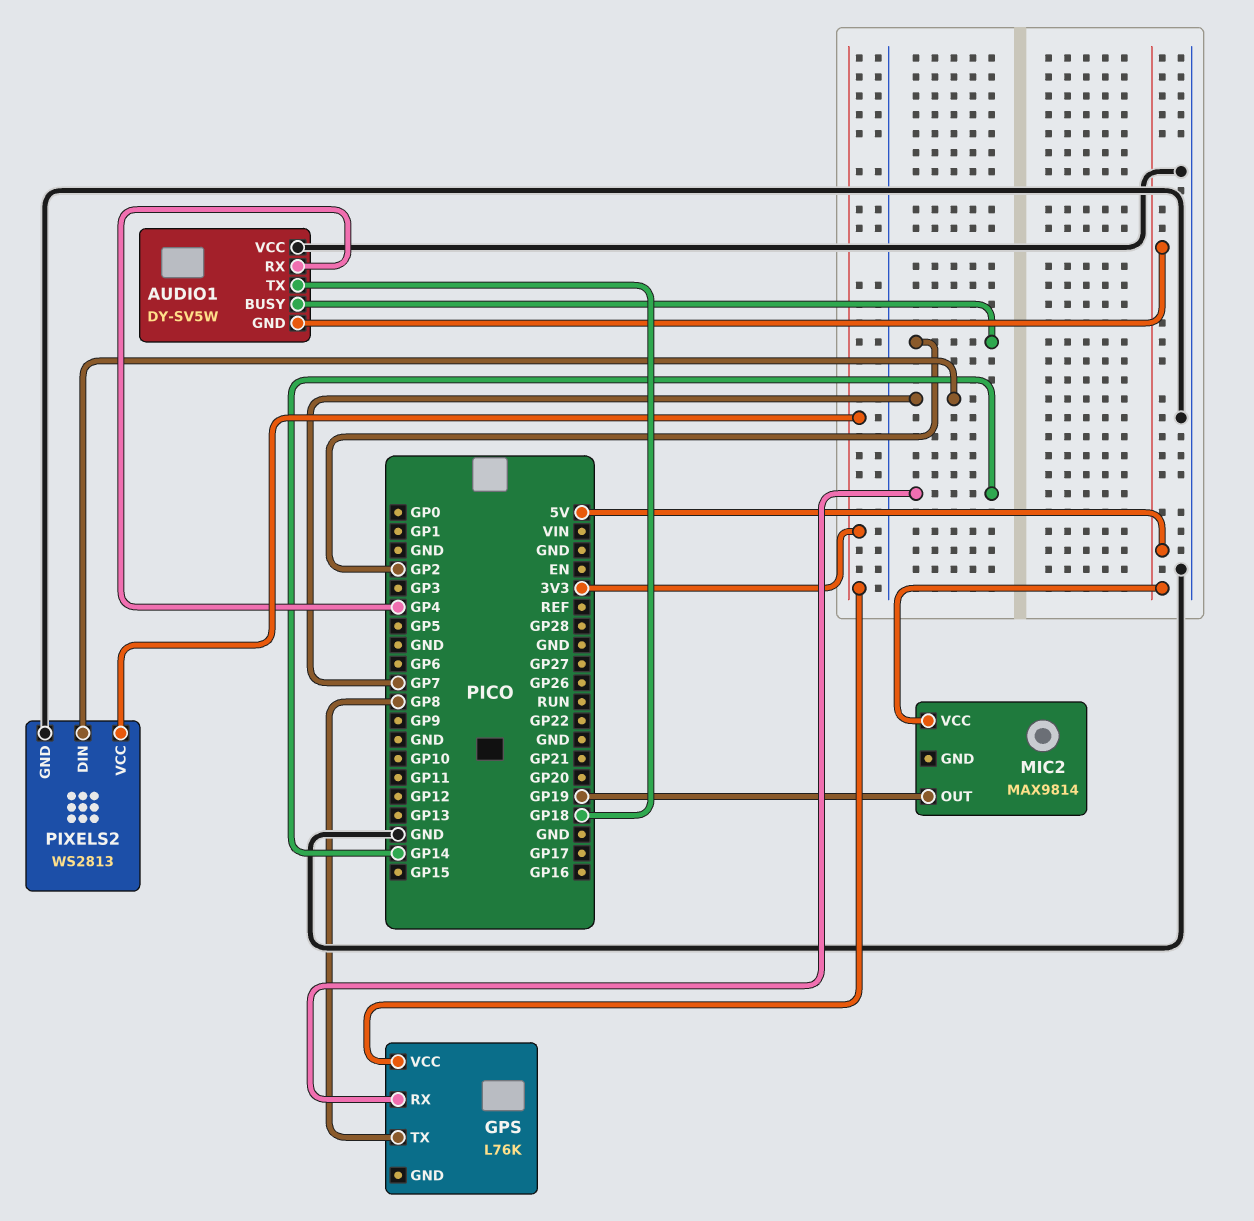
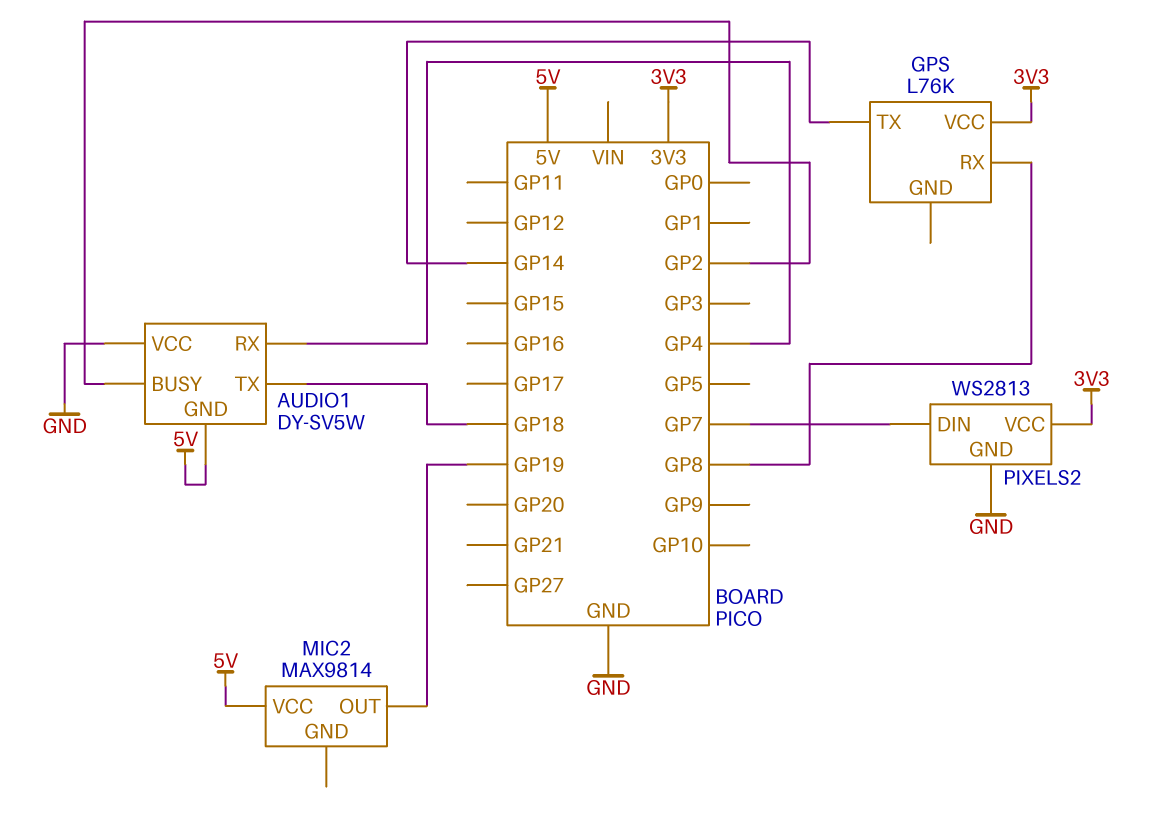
GPS pin RX: GP14 -> GP8
GPS pin TX: GP8 -> GP14

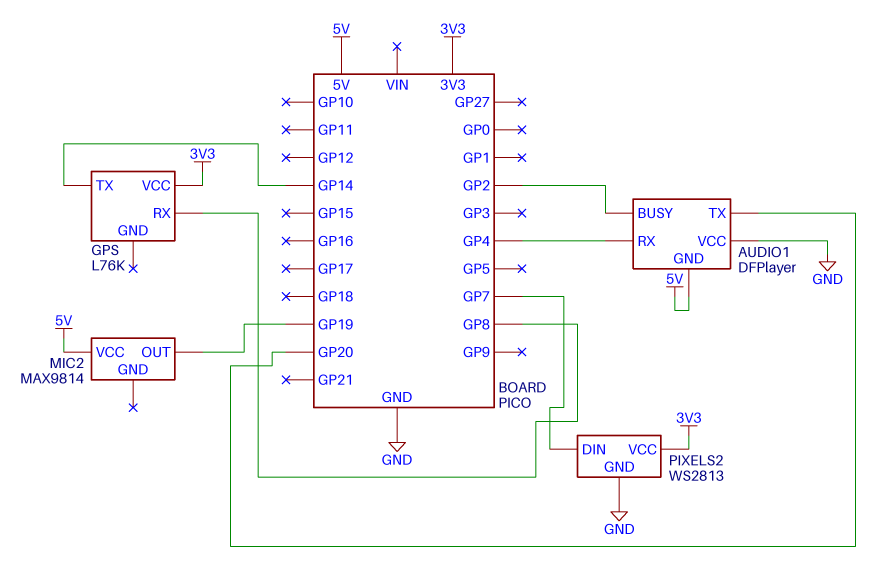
AUDIO1: DY-SV5W -> DFPlayer
AUDIO1 pin TX: GP18 -> GP20

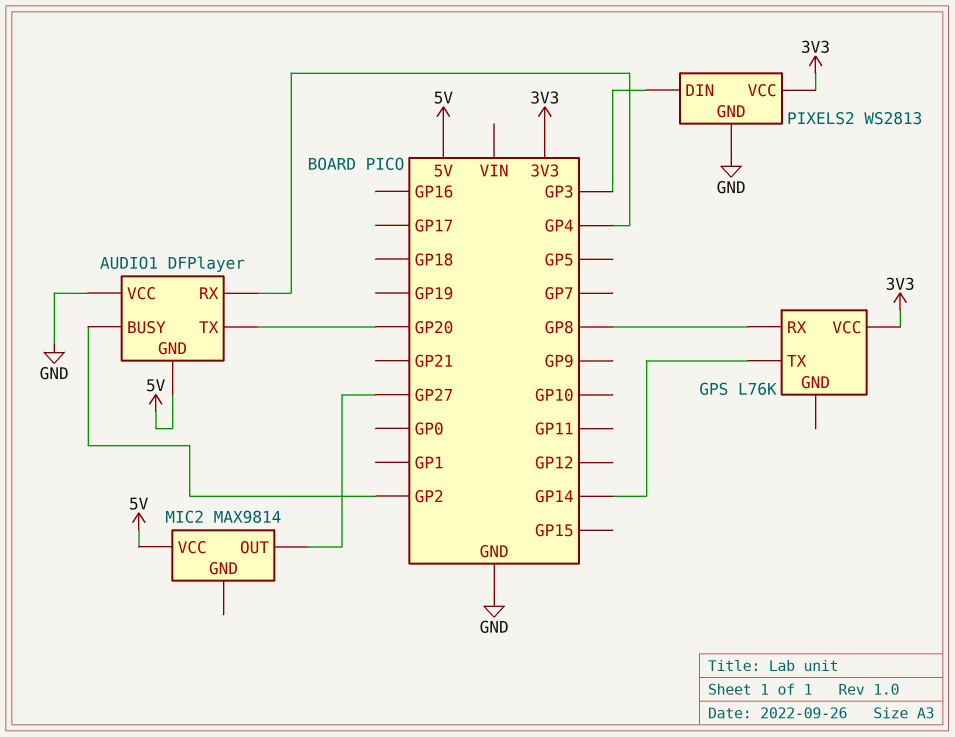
MIC2 pin OUT: GP19 -> GP27
PIXELS2 pin DIN: GP7 -> GP3

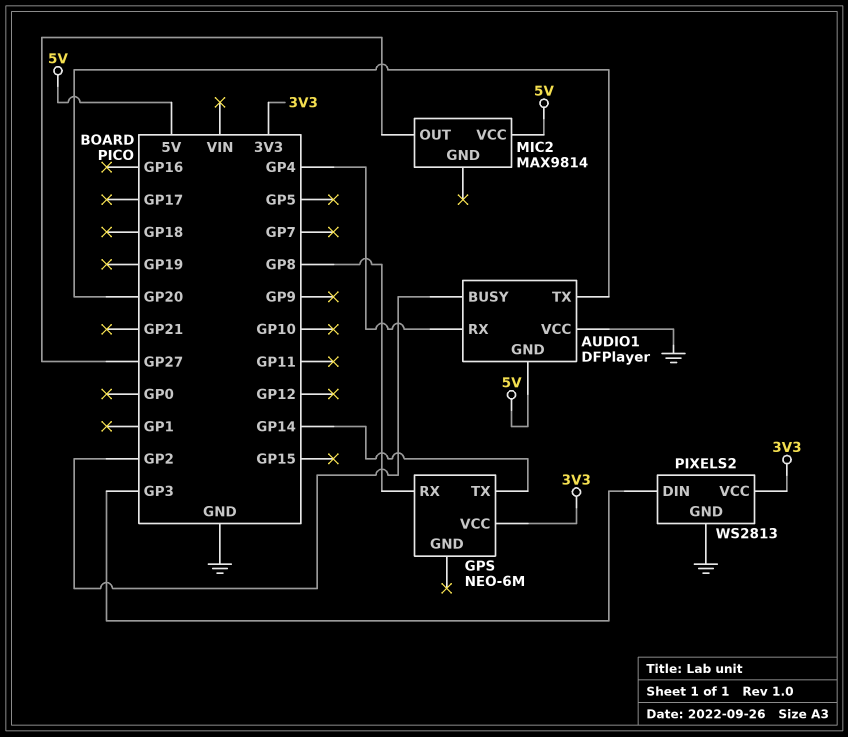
GPS: L76K -> NEO-6M

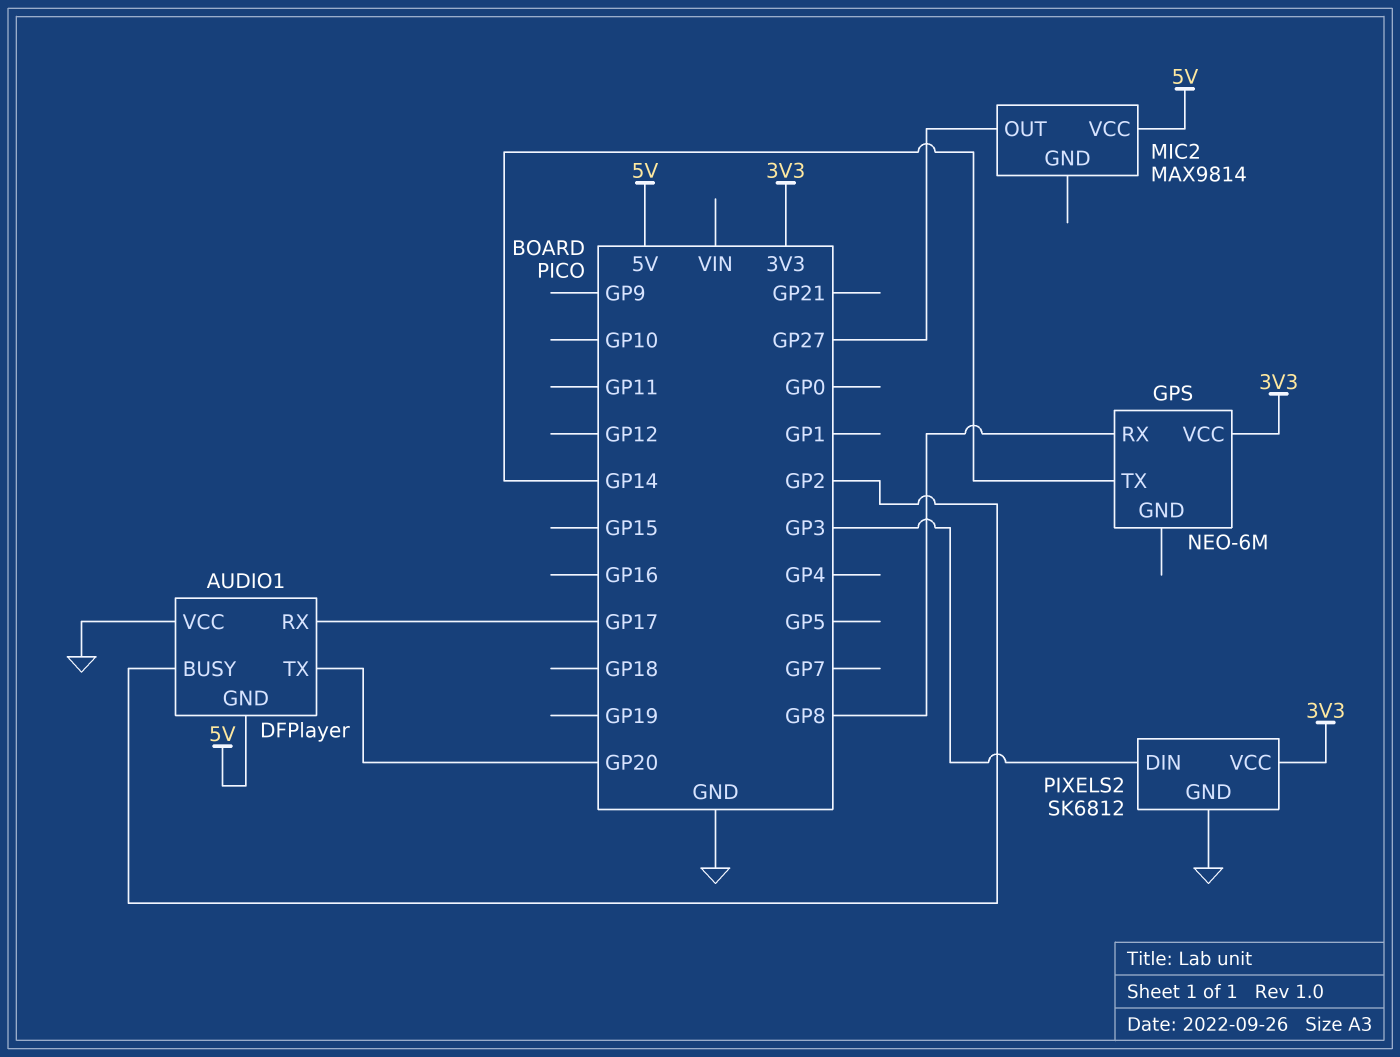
AUDIO1 pin RX: GP4 -> GP17
PIXELS2: WS2813 -> SK6812

